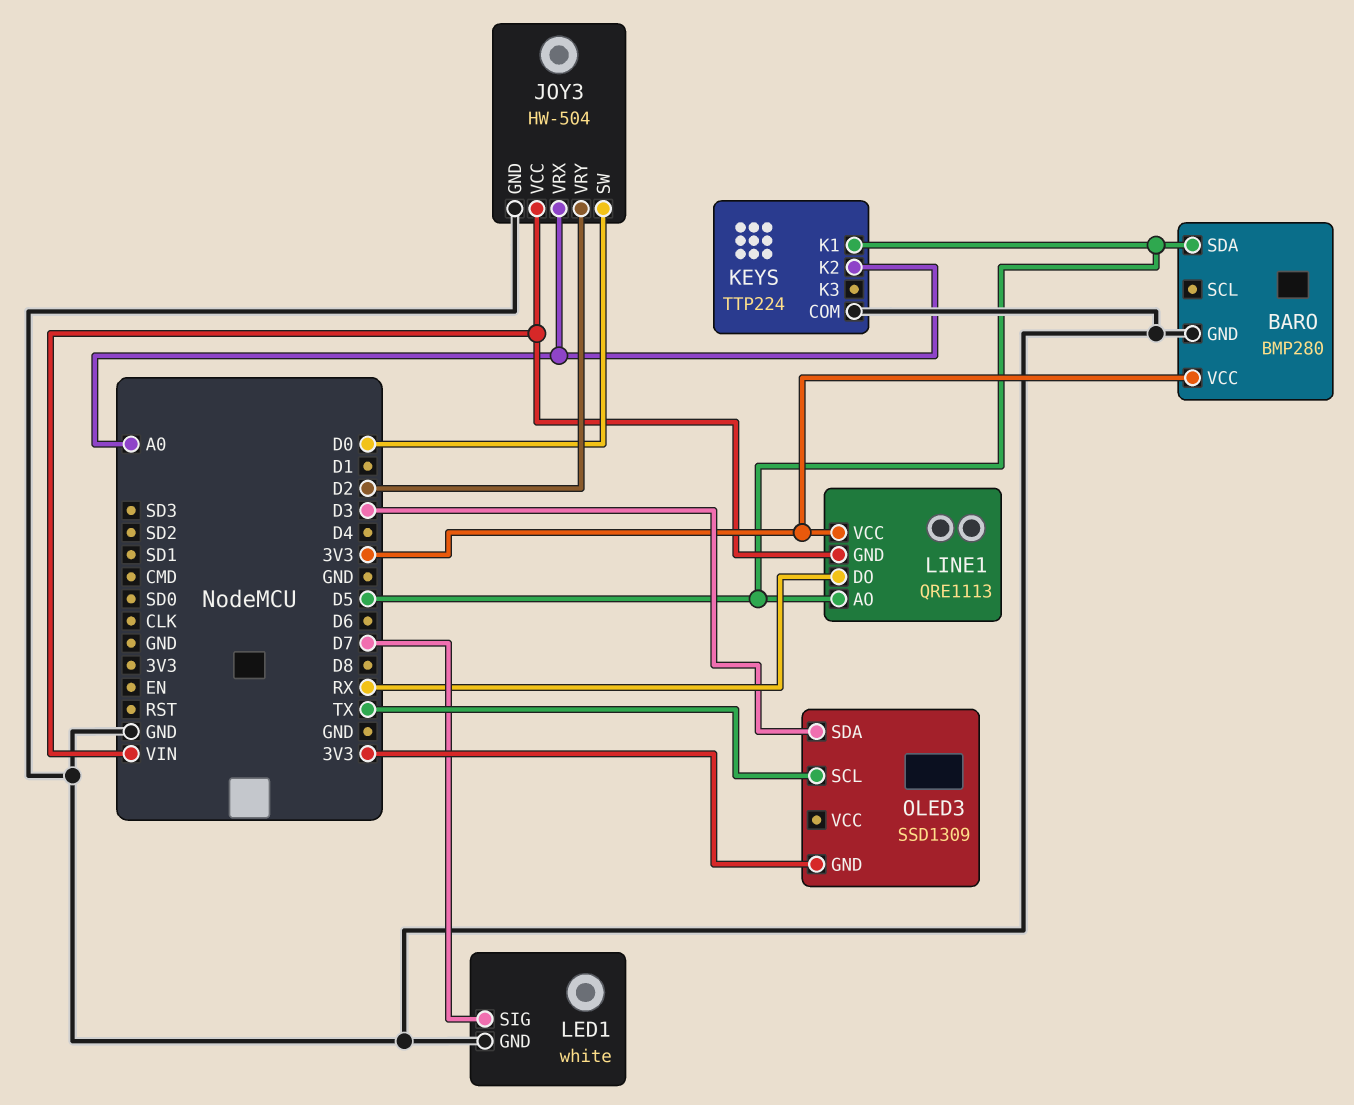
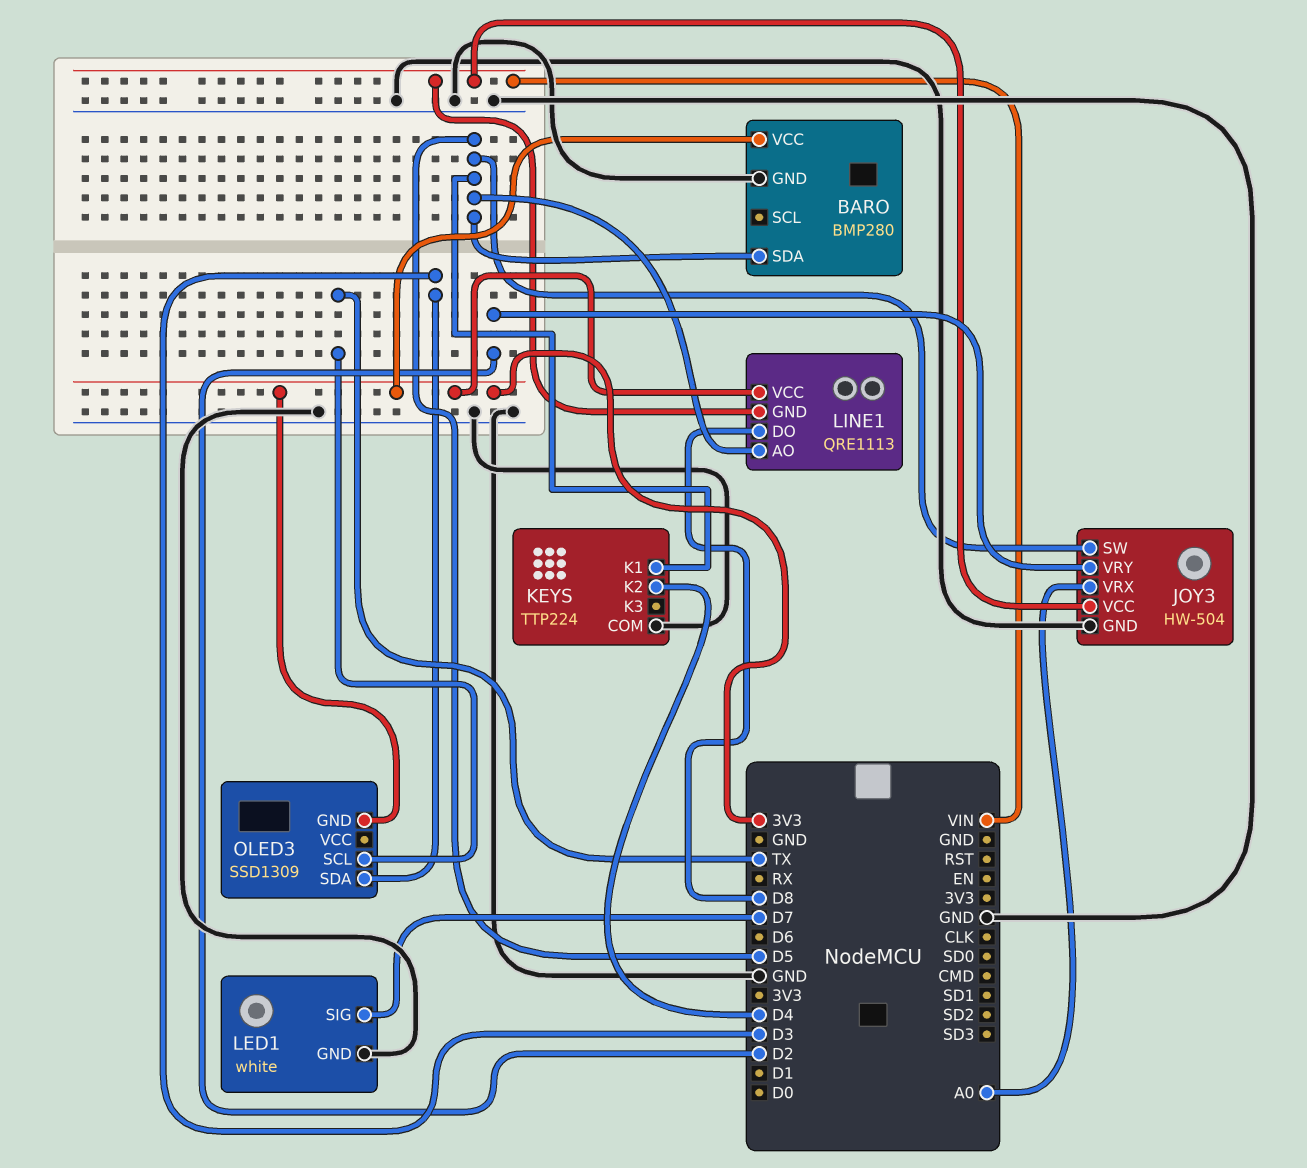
JOY3 pin SW: D0 -> D5
KEYS pin K2: A0 -> D4
LINE1 pin DO: RX -> D8

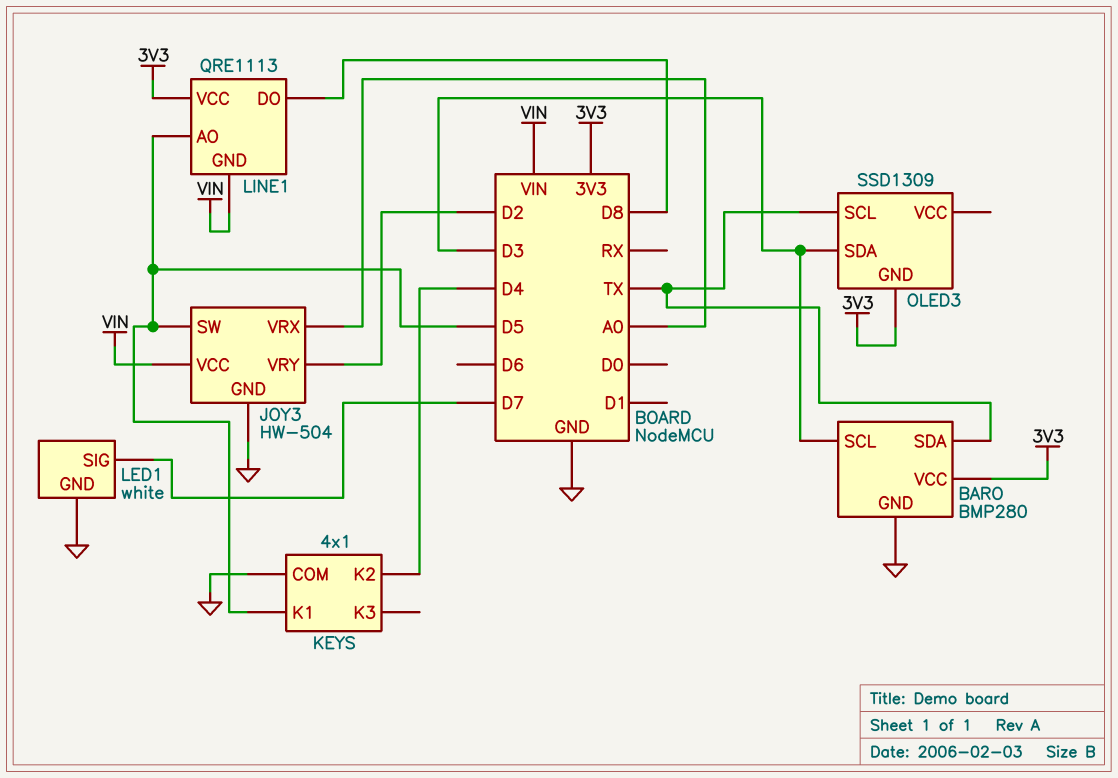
BARO pin SCL: none -> D3
BARO pin SDA: D5 -> TX
KEYS: TTP224 -> 4x1

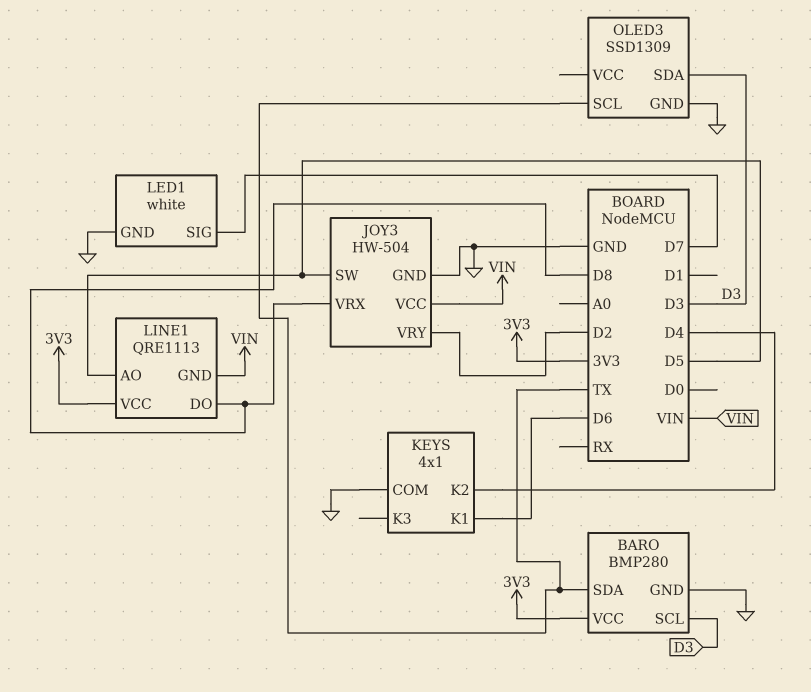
JOY3 pin VRX: A0 -> D8
KEYS pin K1: D5 -> D6
OLED3 pin GND: 3V3 -> GND

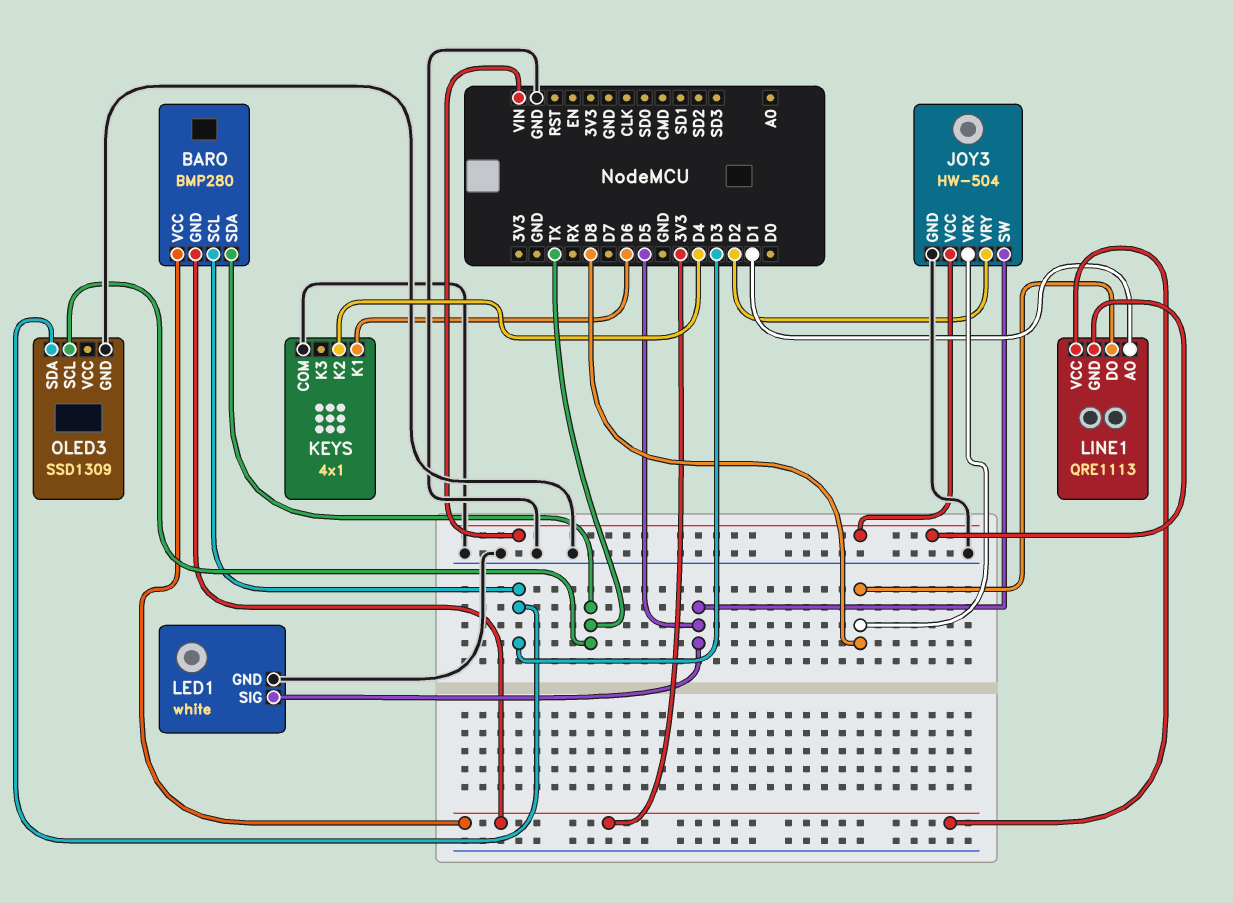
BARO pin GND: GND -> 3V3
LED1 pin SIG: D7 -> D5
LINE1 pin AO: D5 -> D1

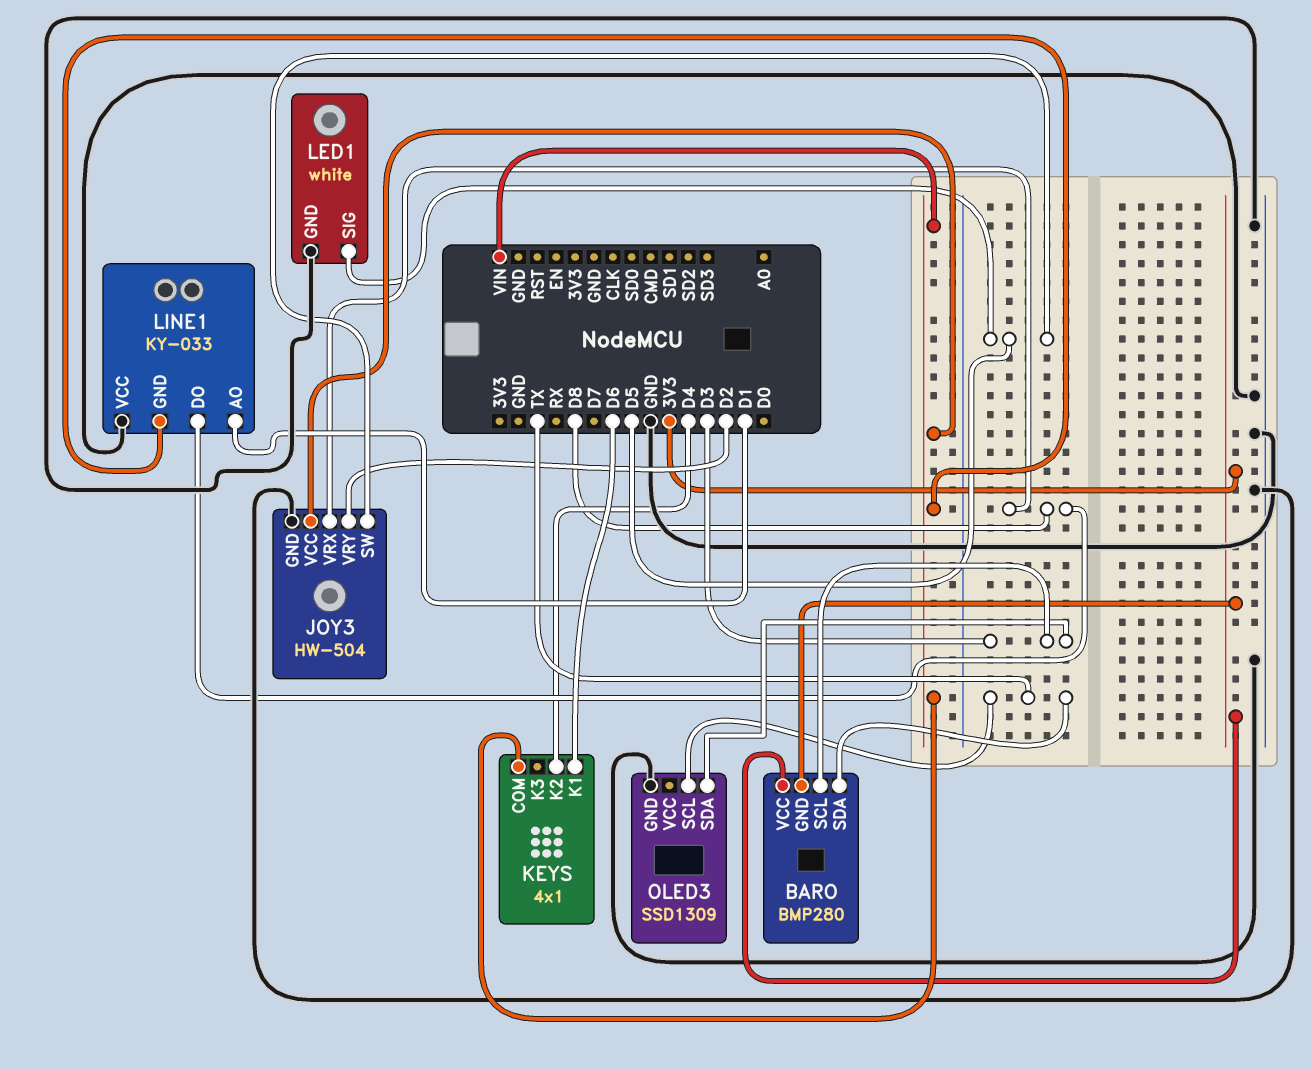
KEYS pin COM: GND -> VIN
LINE1: QRE1113 -> KY-033
LINE1 pin VCC: 3V3 -> GND

